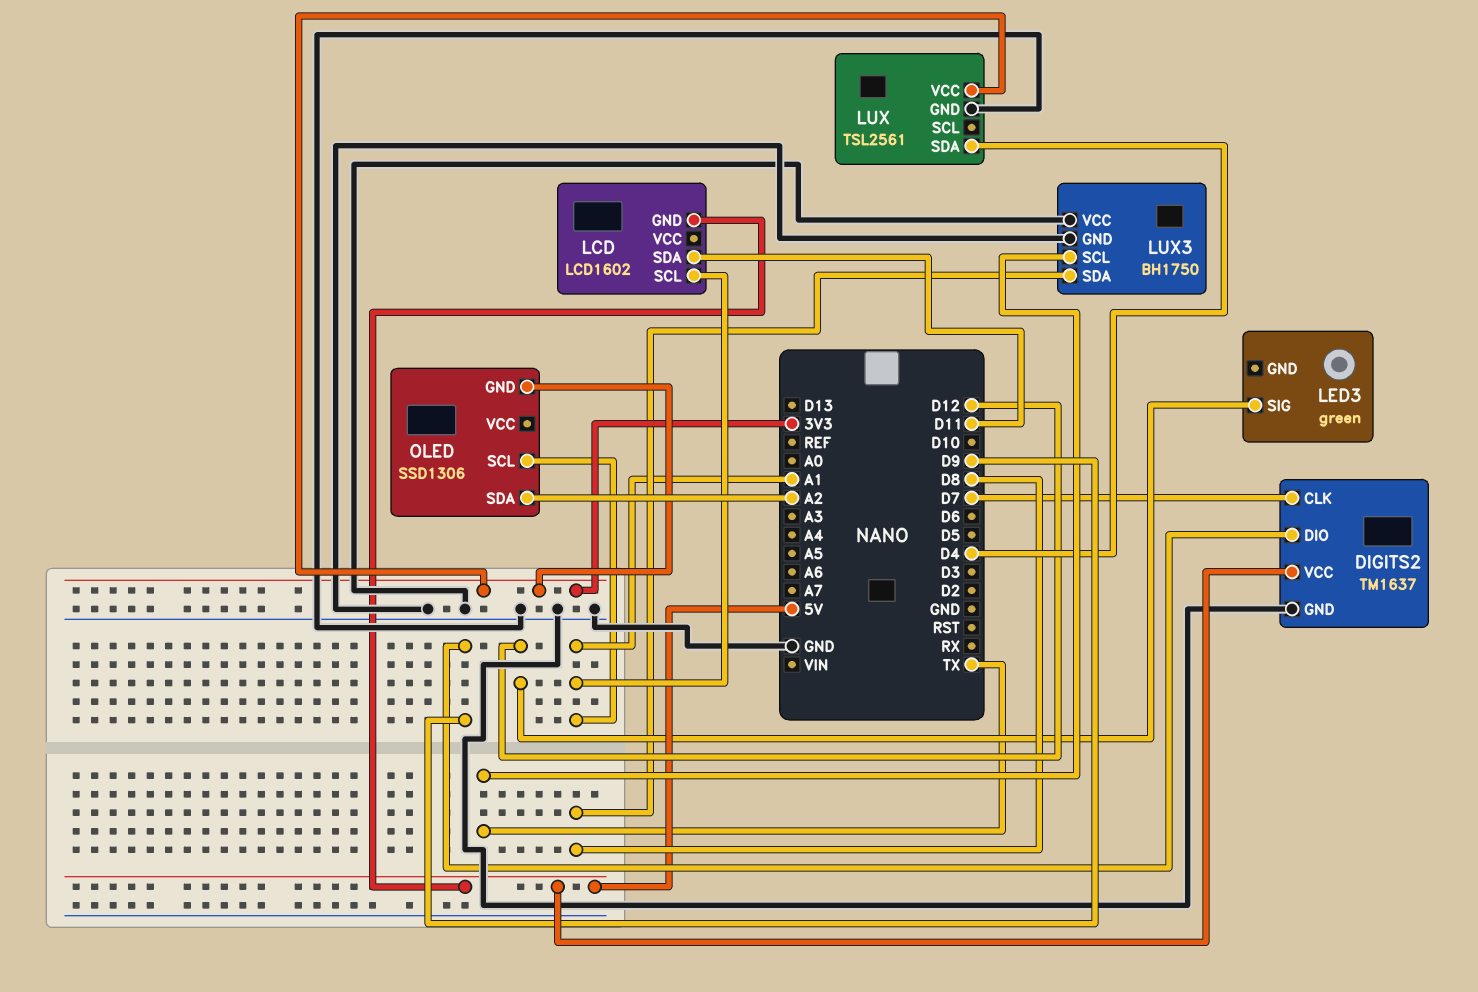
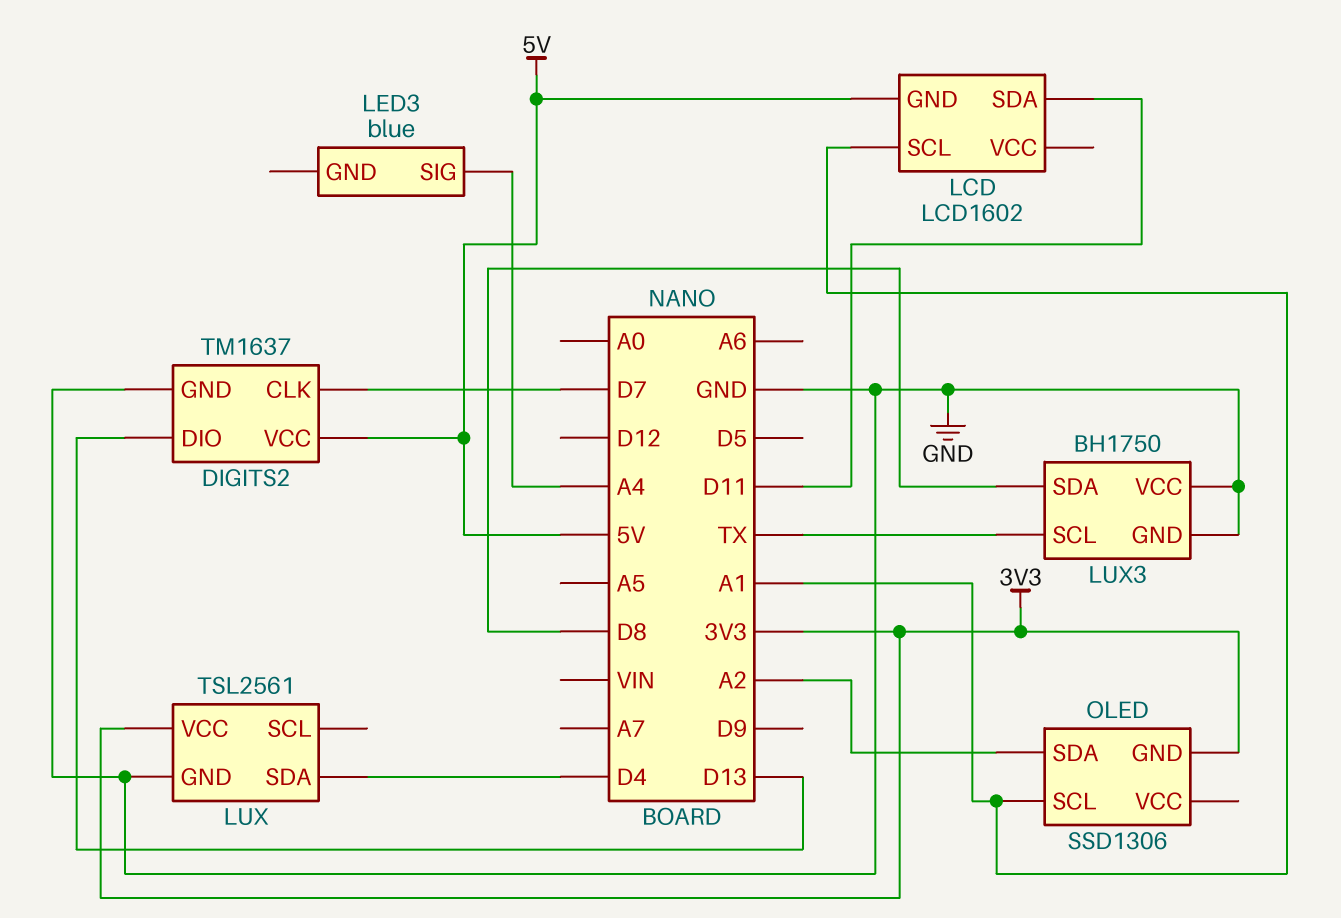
DIGITS2 pin DIO: D9 -> D13
LED3: green -> blue
LED3 pin SIG: D12 -> A4

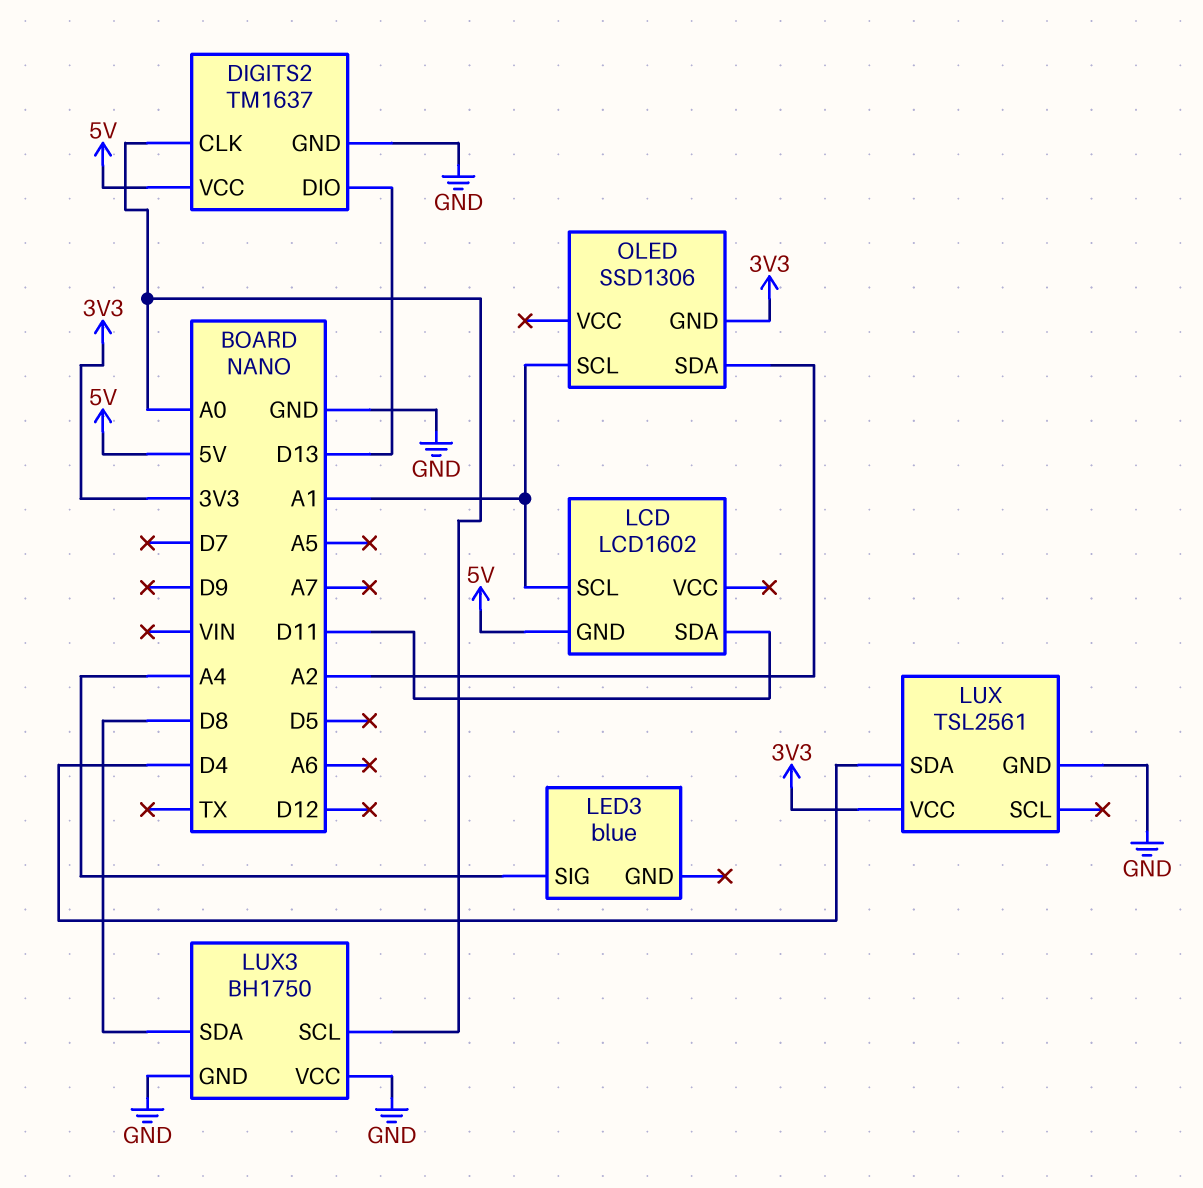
DIGITS2 pin CLK: D7 -> A0
LUX3 pin SCL: TX -> A0

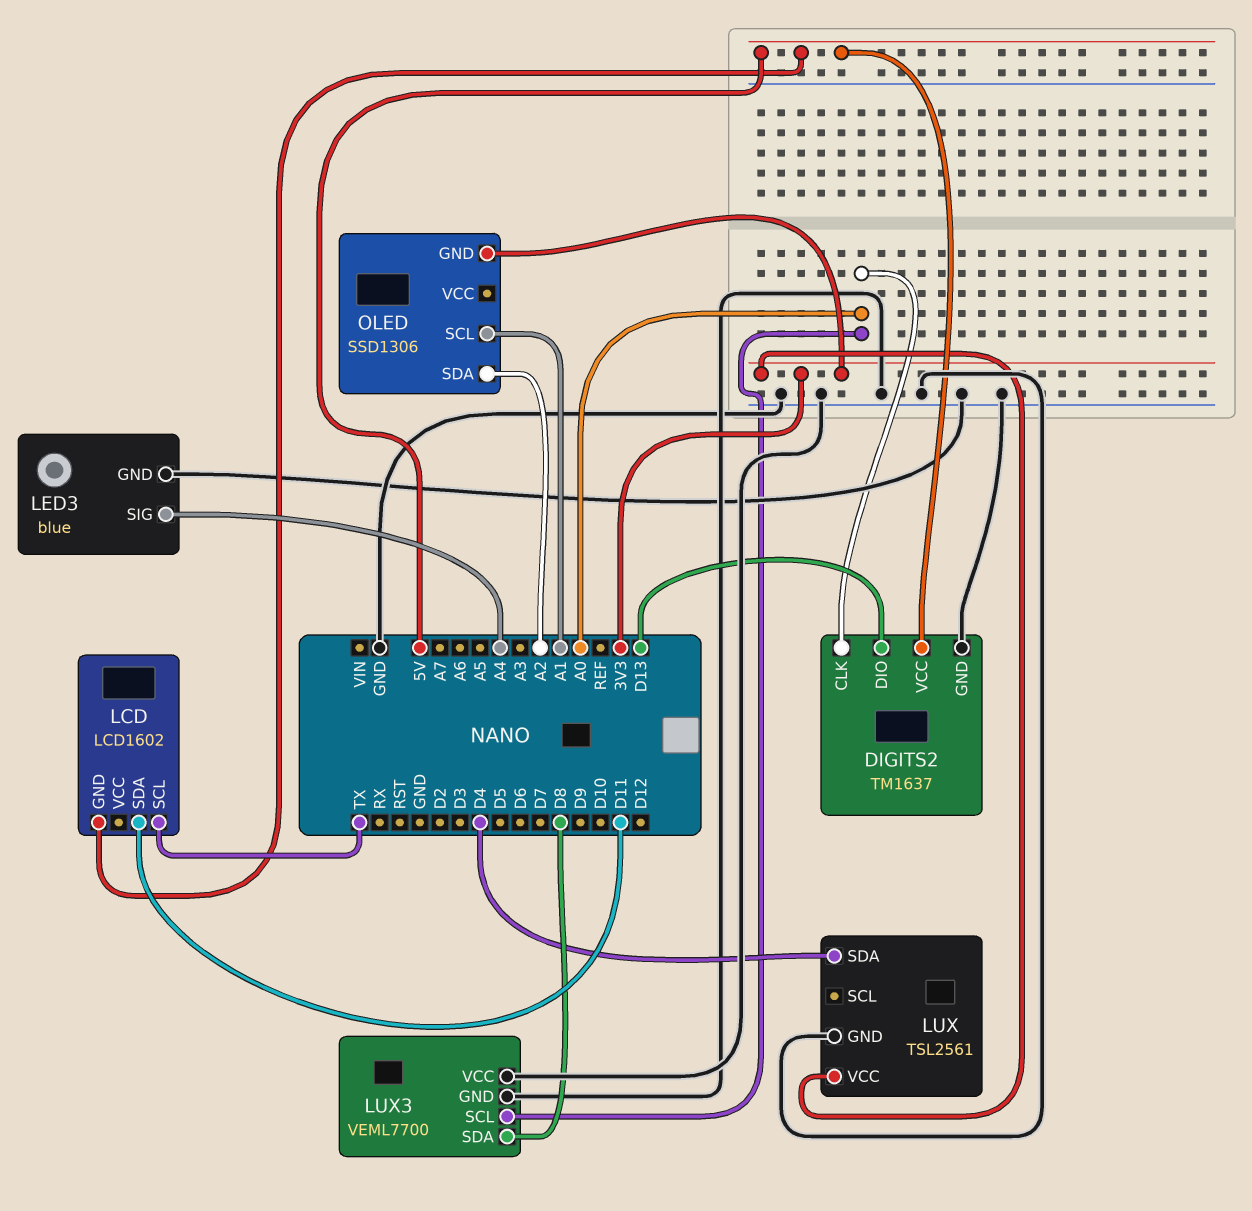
LCD pin SCL: A1 -> TX
LED3 pin GND: none -> GND
LUX3: BH1750 -> VEML7700

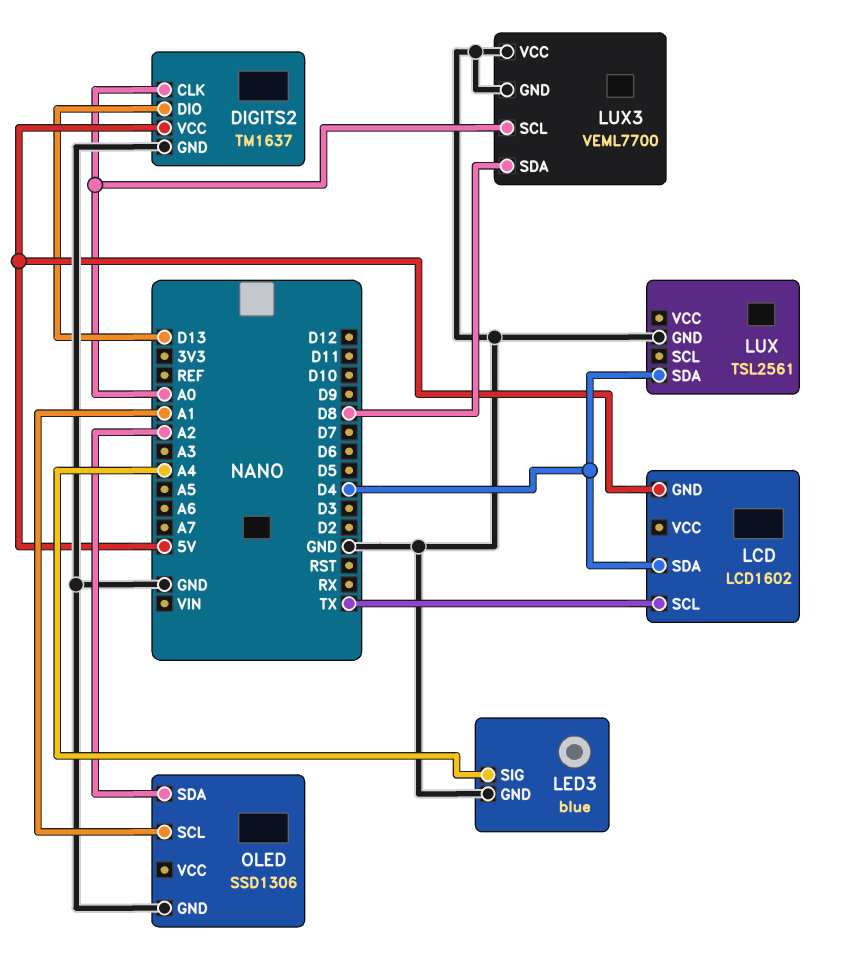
LCD pin SDA: D11 -> D4
LUX pin VCC: 3V3 -> none
OLED pin GND: 3V3 -> GND

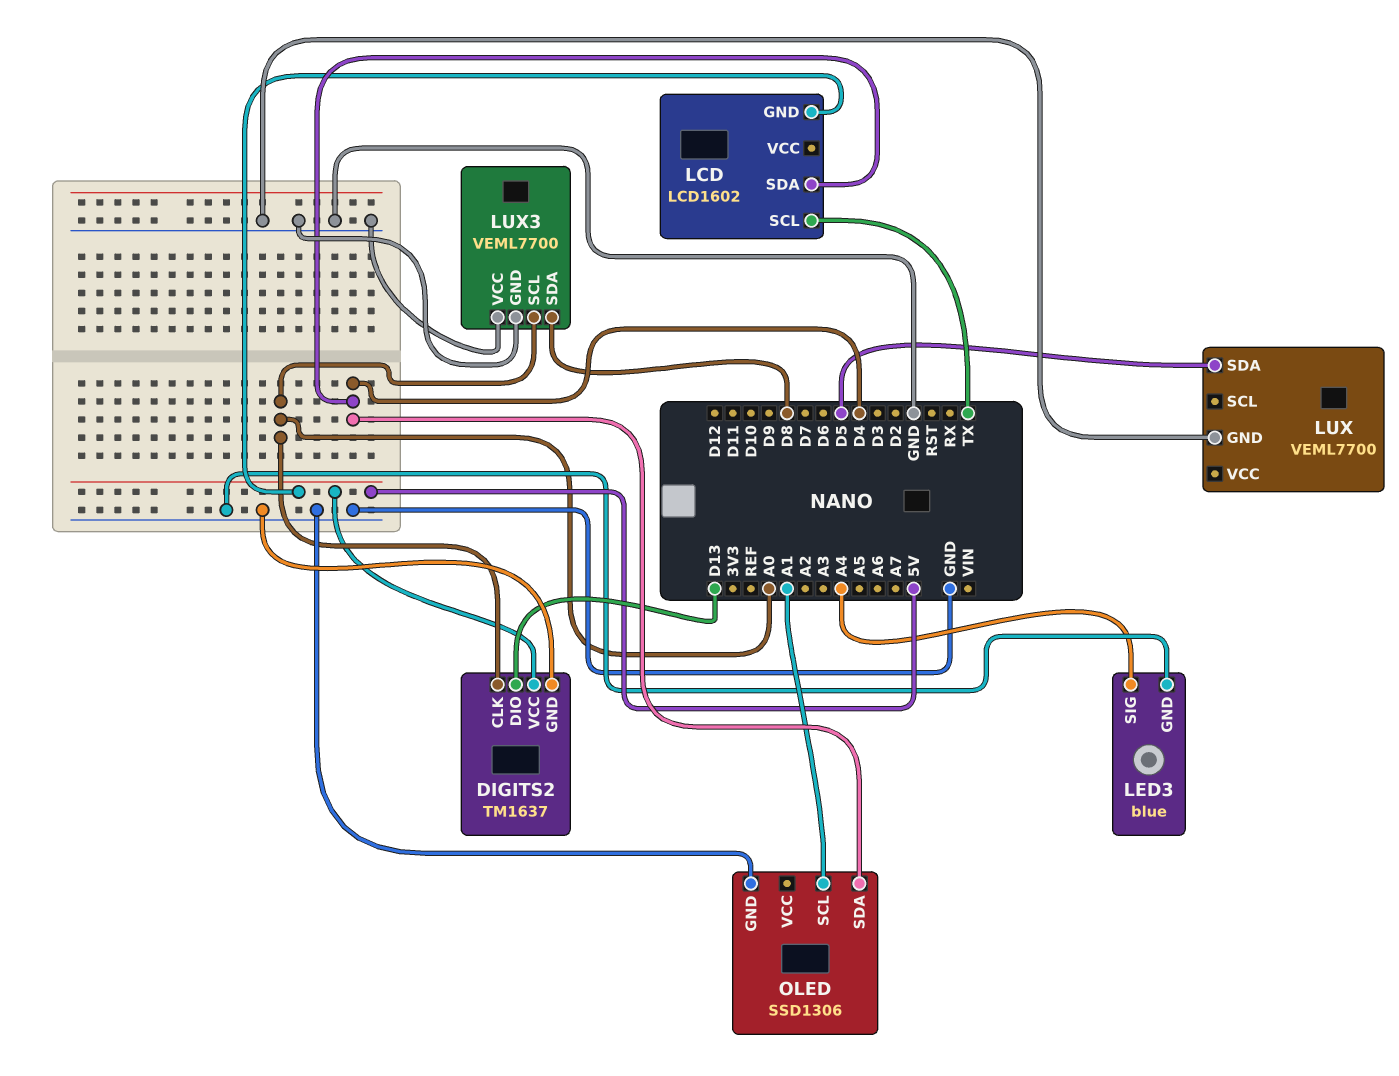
LUX: TSL2561 -> VEML7700
LUX pin SDA: D4 -> D5
OLED pin SDA: A2 -> D4

